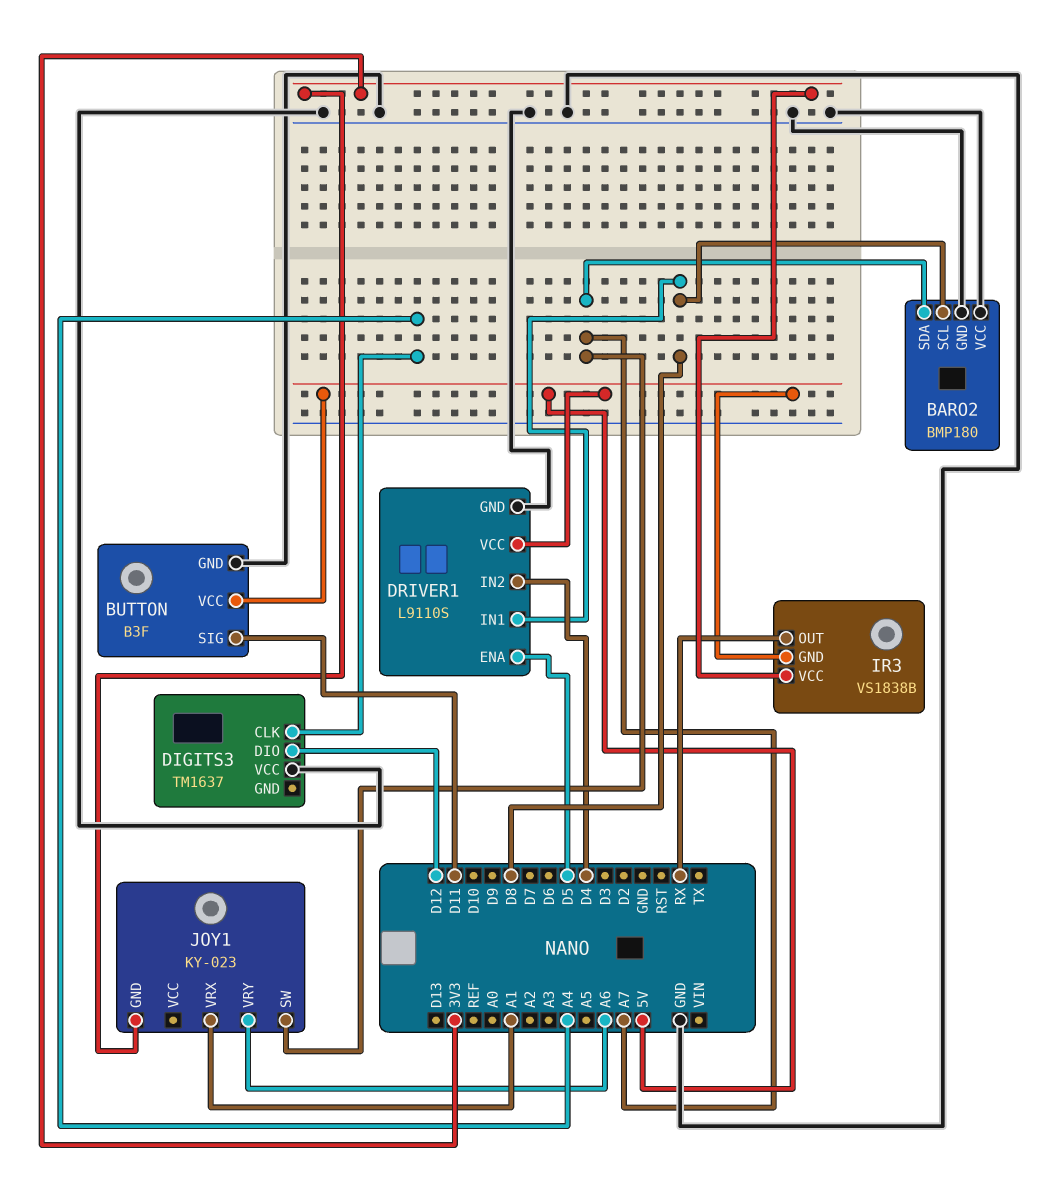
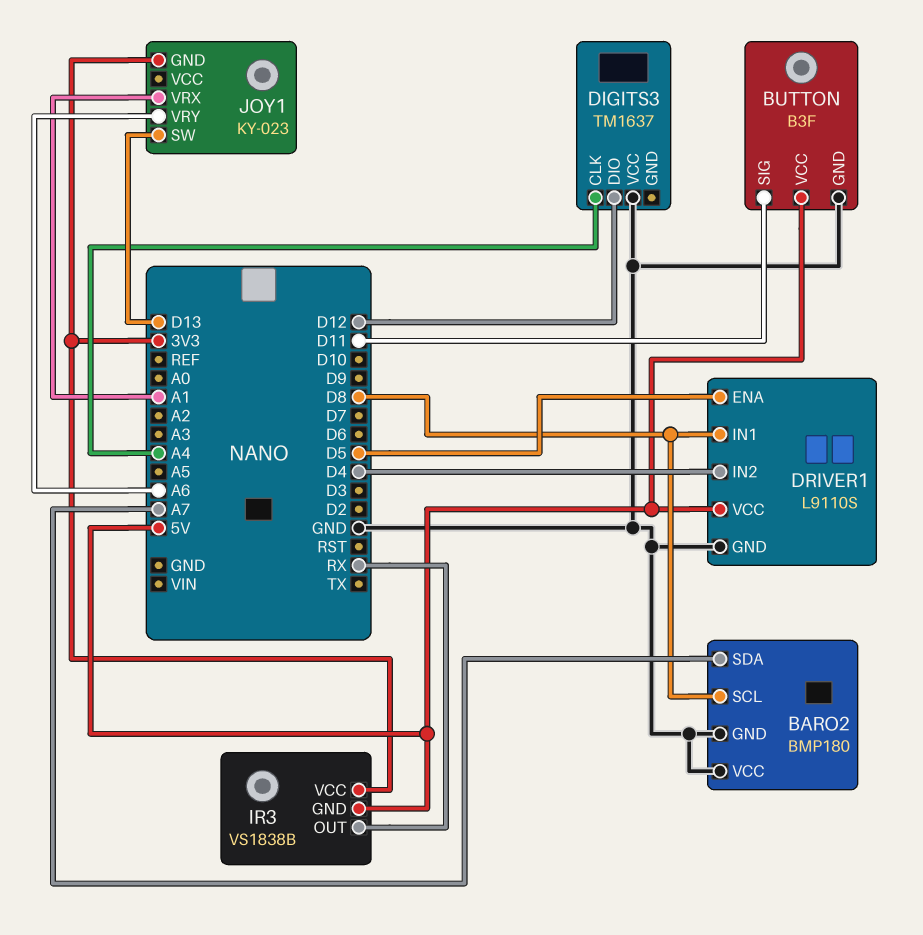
JOY1 pin SW: A7 -> D13

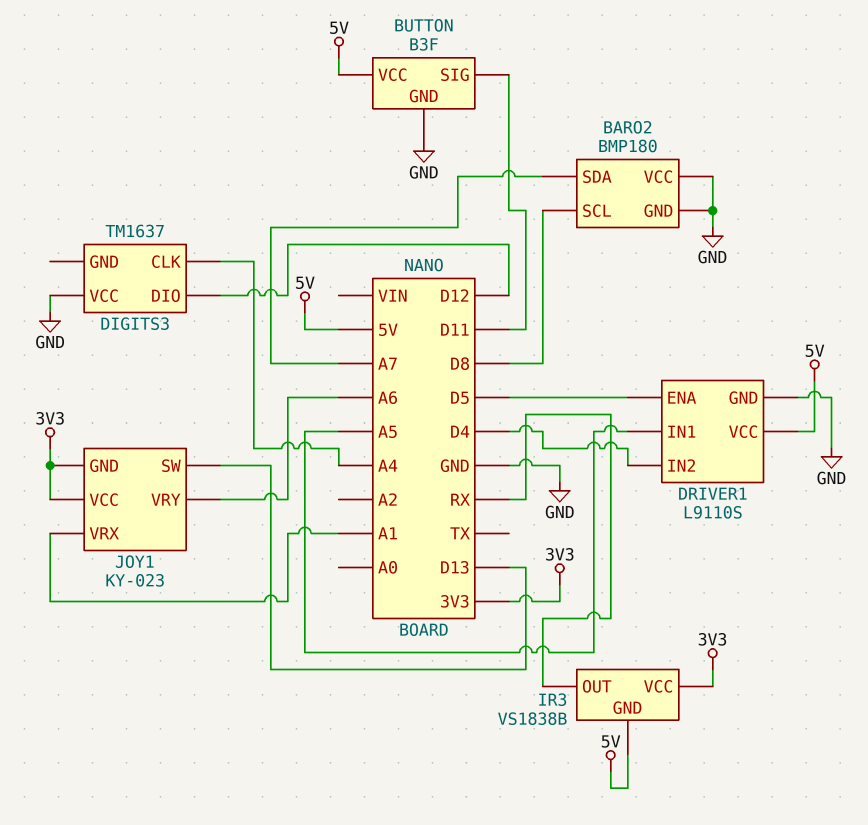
DRIVER1 pin IN1: D8 -> A5
JOY1 pin VCC: none -> 3V3

